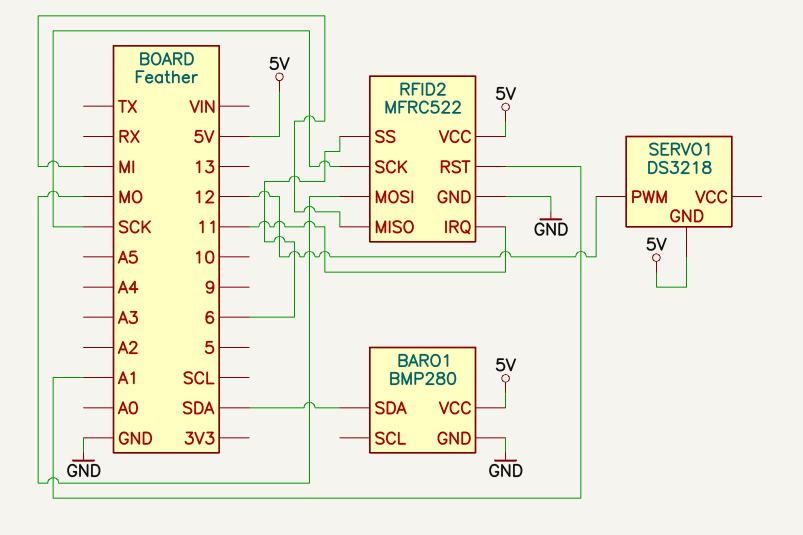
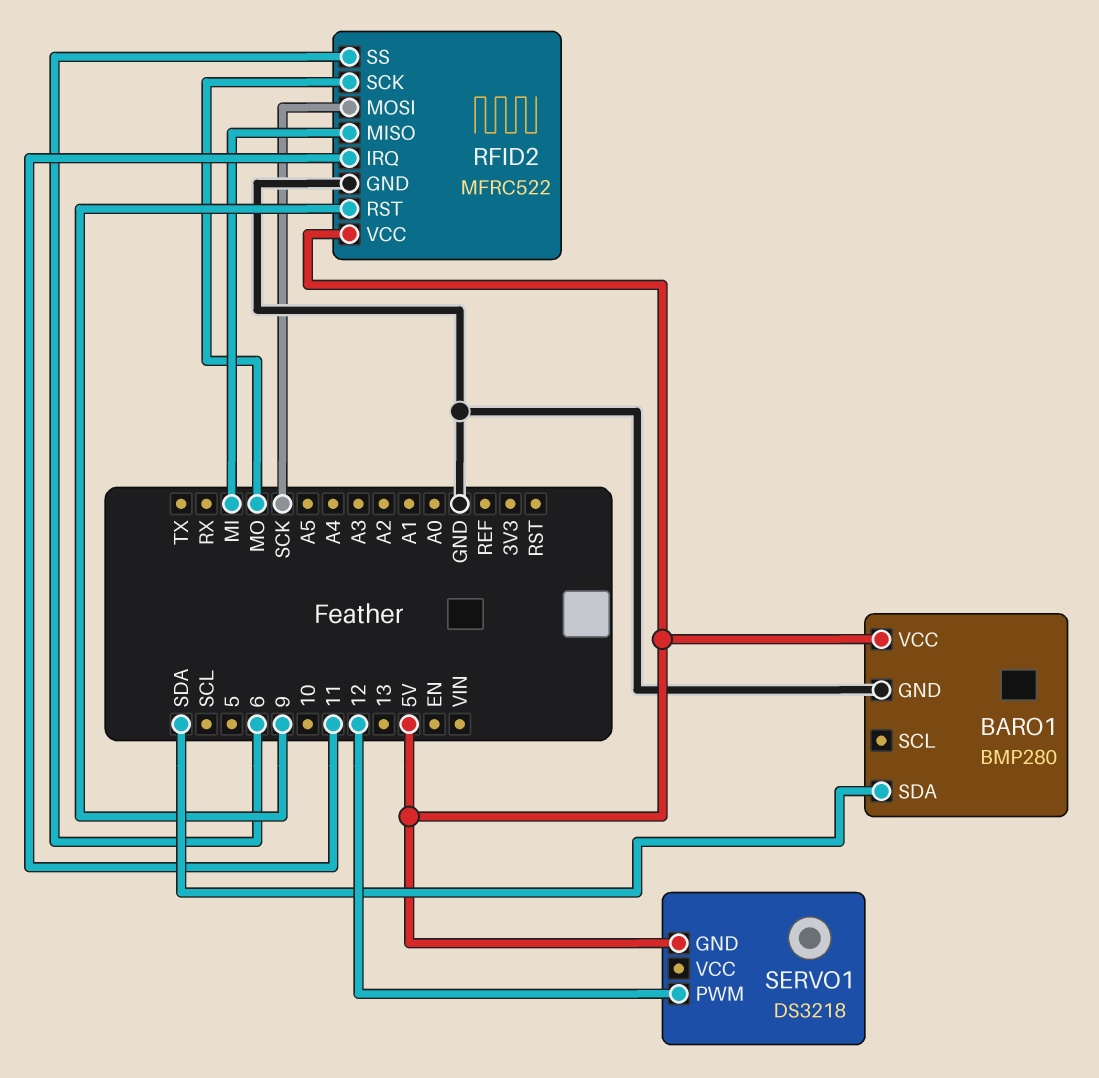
RFID2 pin MOSI: MO -> SCK
RFID2 pin RST: A1 -> 9
RFID2 pin SCK: SCK -> MO

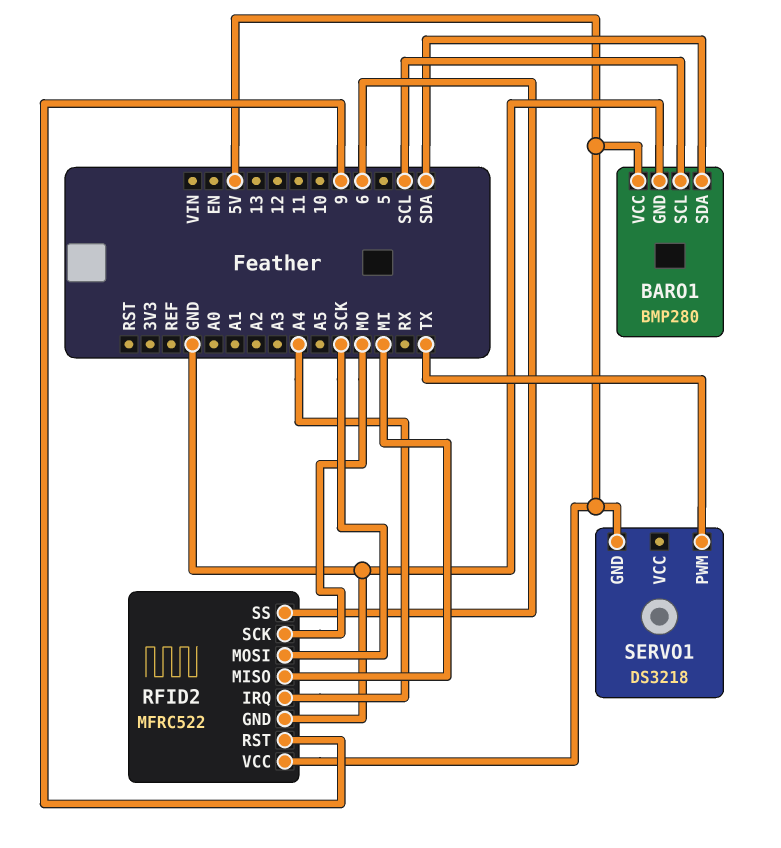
BARO1 pin SCL: none -> SCL
RFID2 pin IRQ: 11 -> A4
SERVO1 pin PWM: 12 -> TX

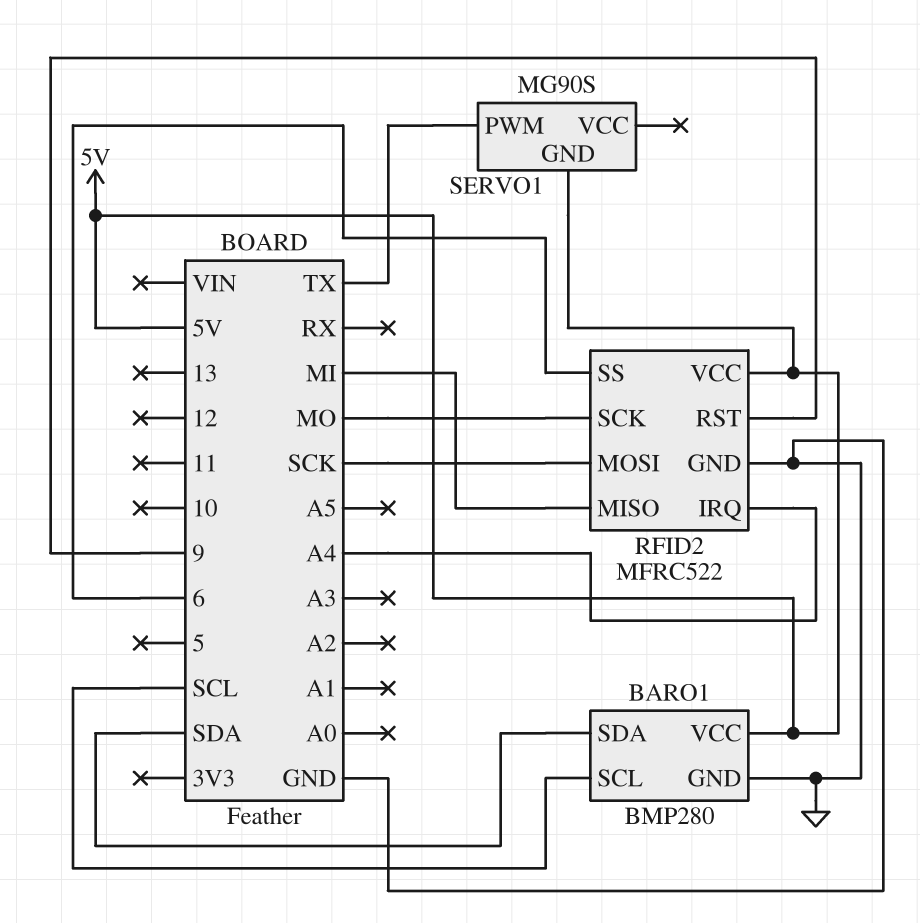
SERVO1: DS3218 -> MG90S

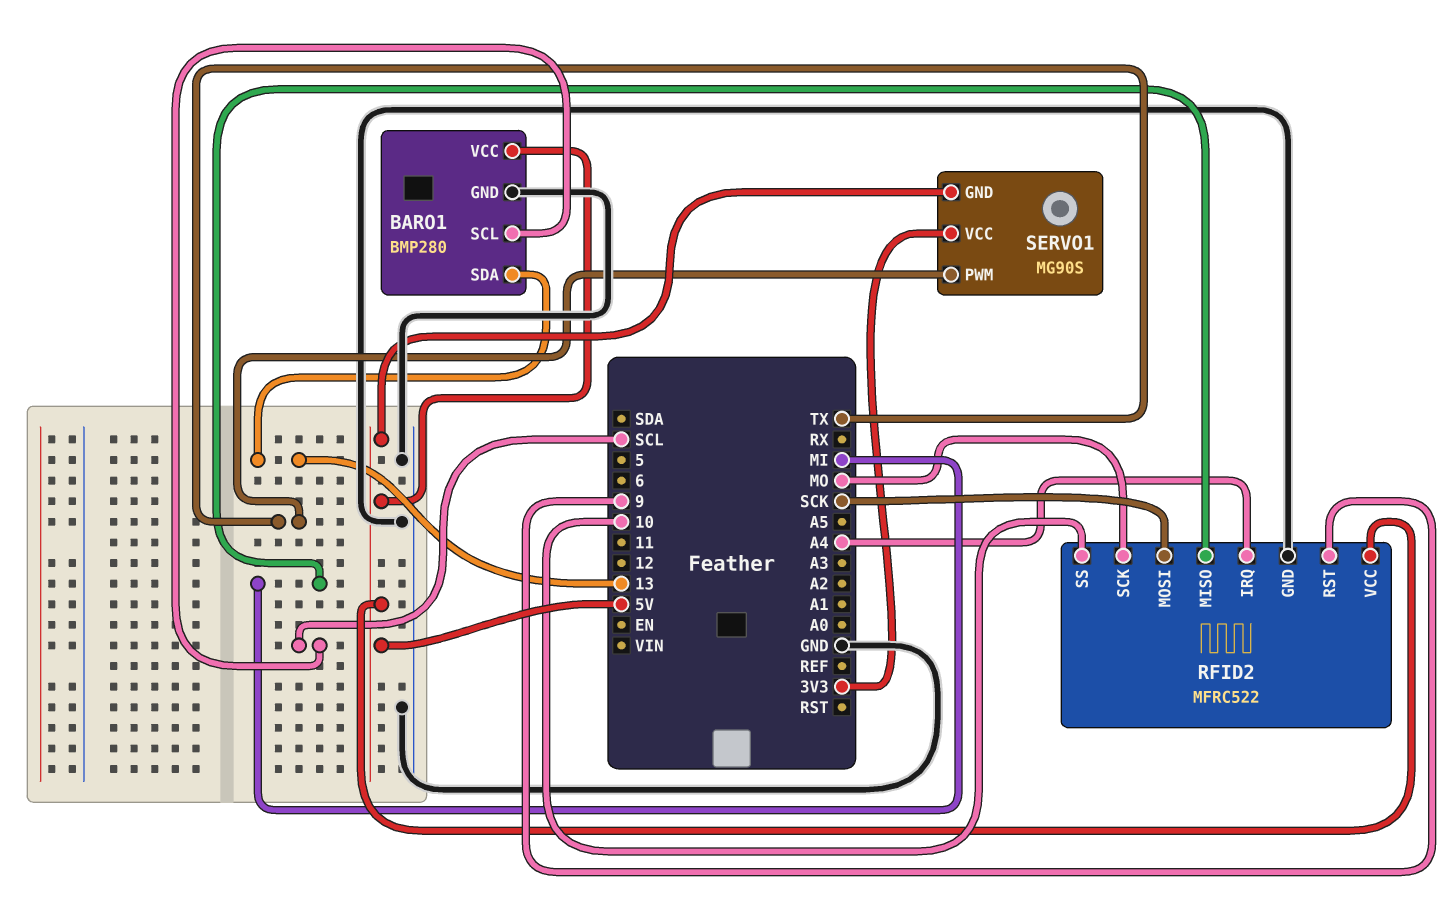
BARO1 pin SDA: SDA -> 13
RFID2 pin SS: 6 -> 10
SERVO1 pin VCC: none -> 3V3

